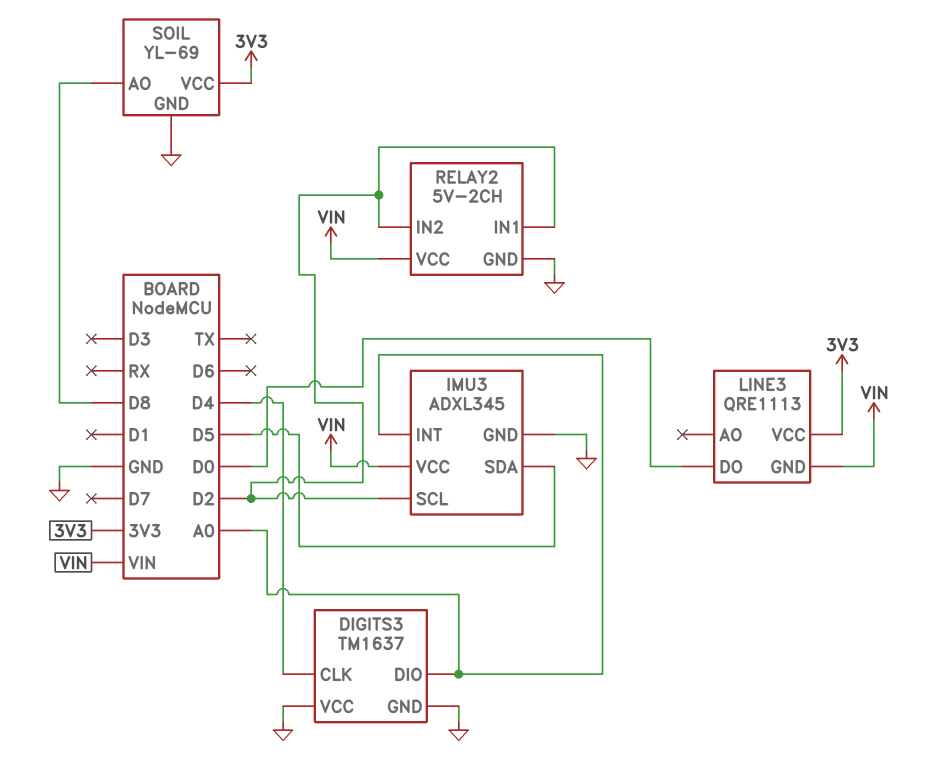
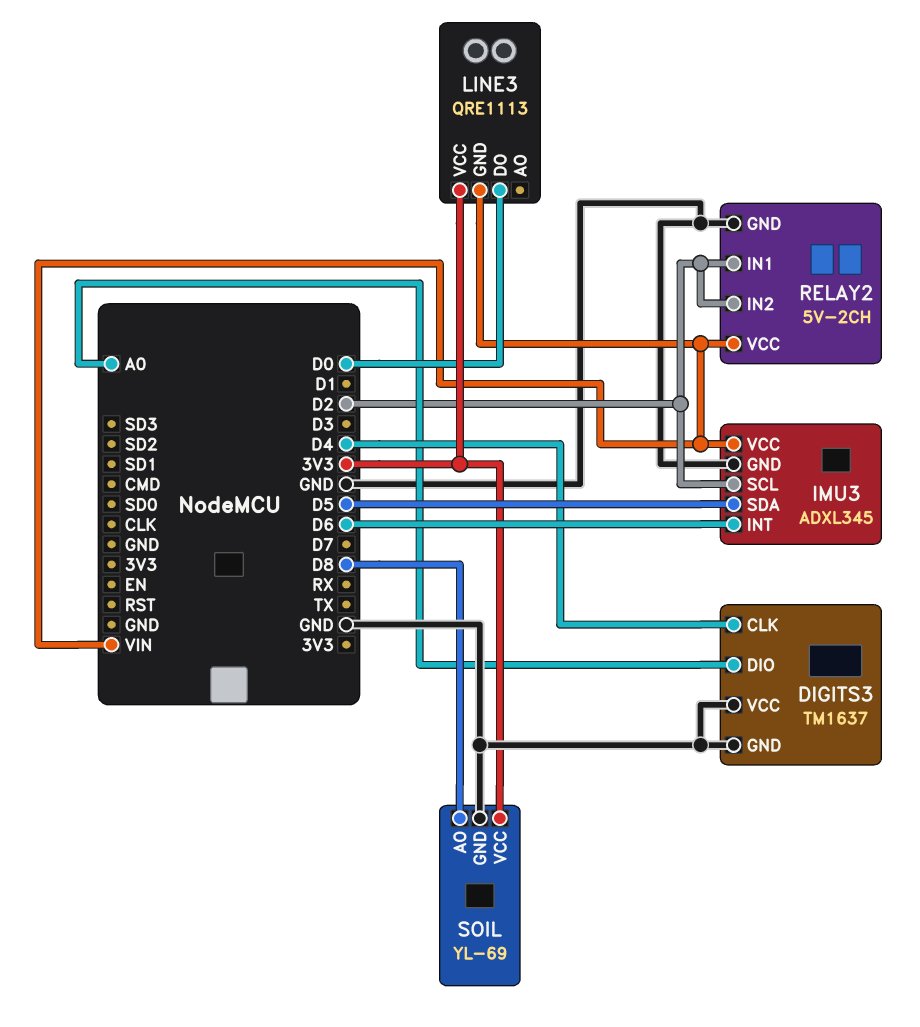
IMU3 pin INT: A0 -> D6

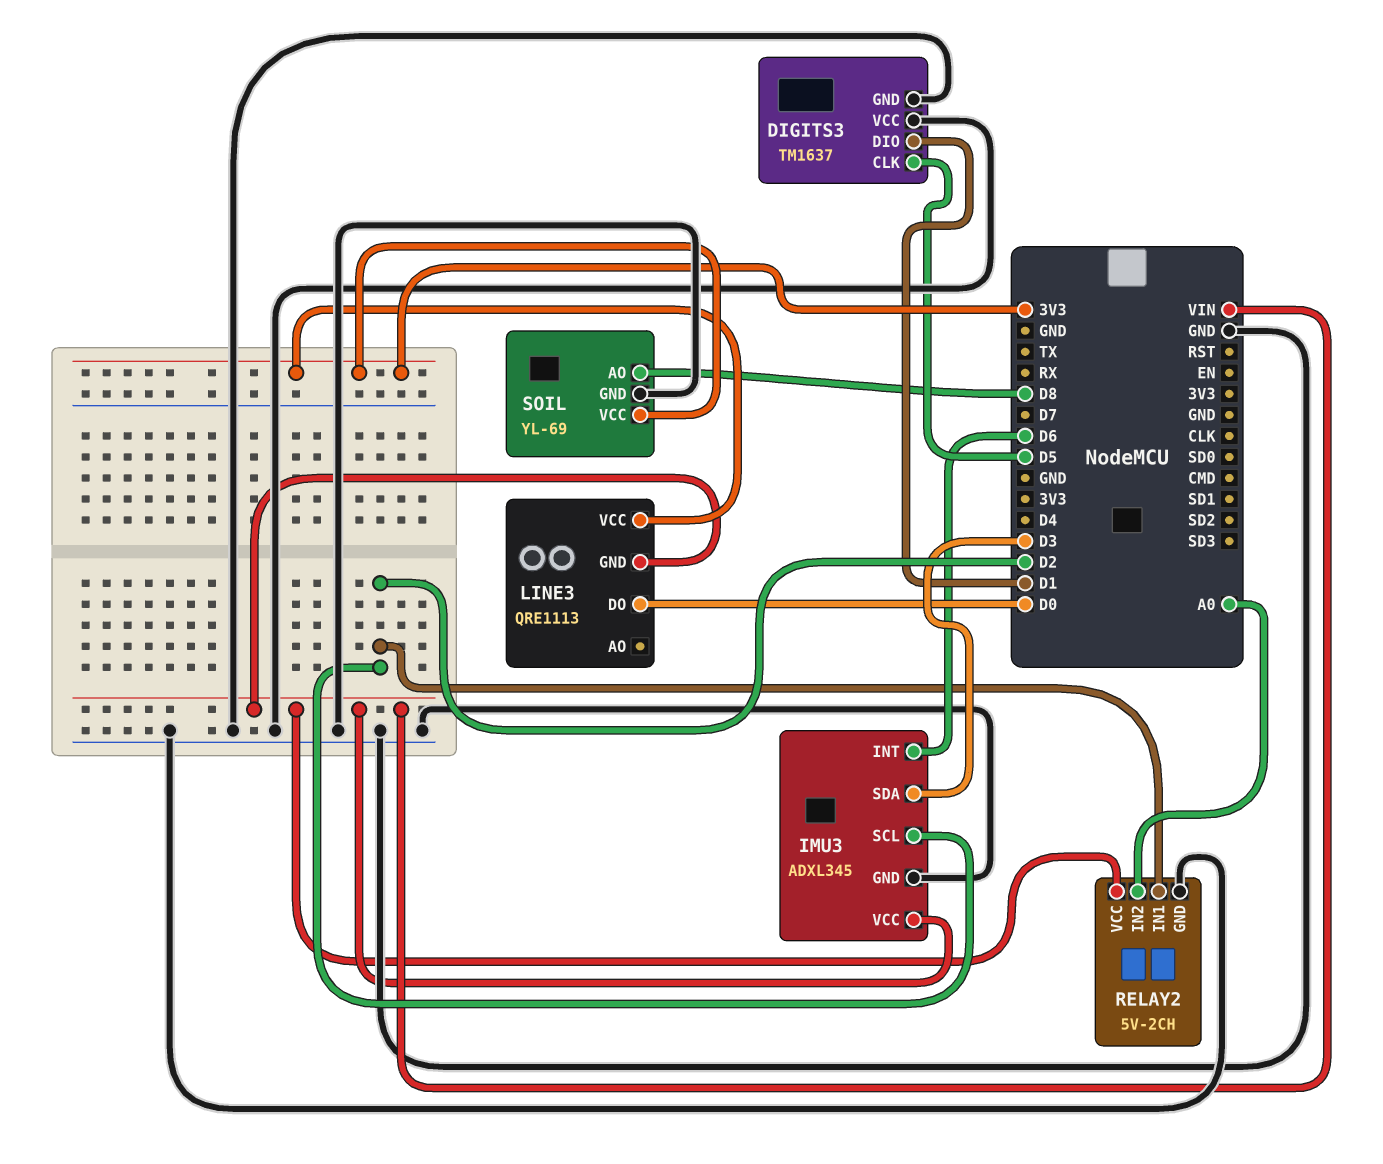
DIGITS3 pin CLK: D4 -> D5
DIGITS3 pin DIO: A0 -> D1
IMU3 pin SDA: D5 -> D3
RELAY2 pin IN2: D2 -> A0

